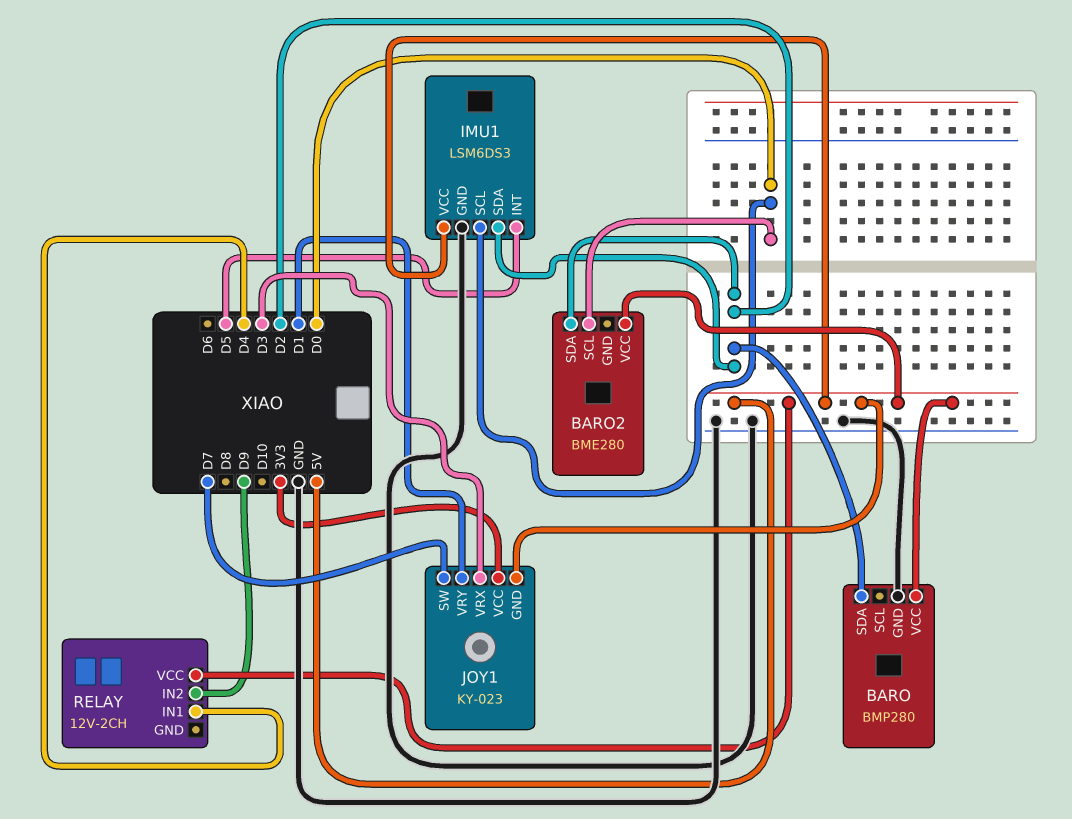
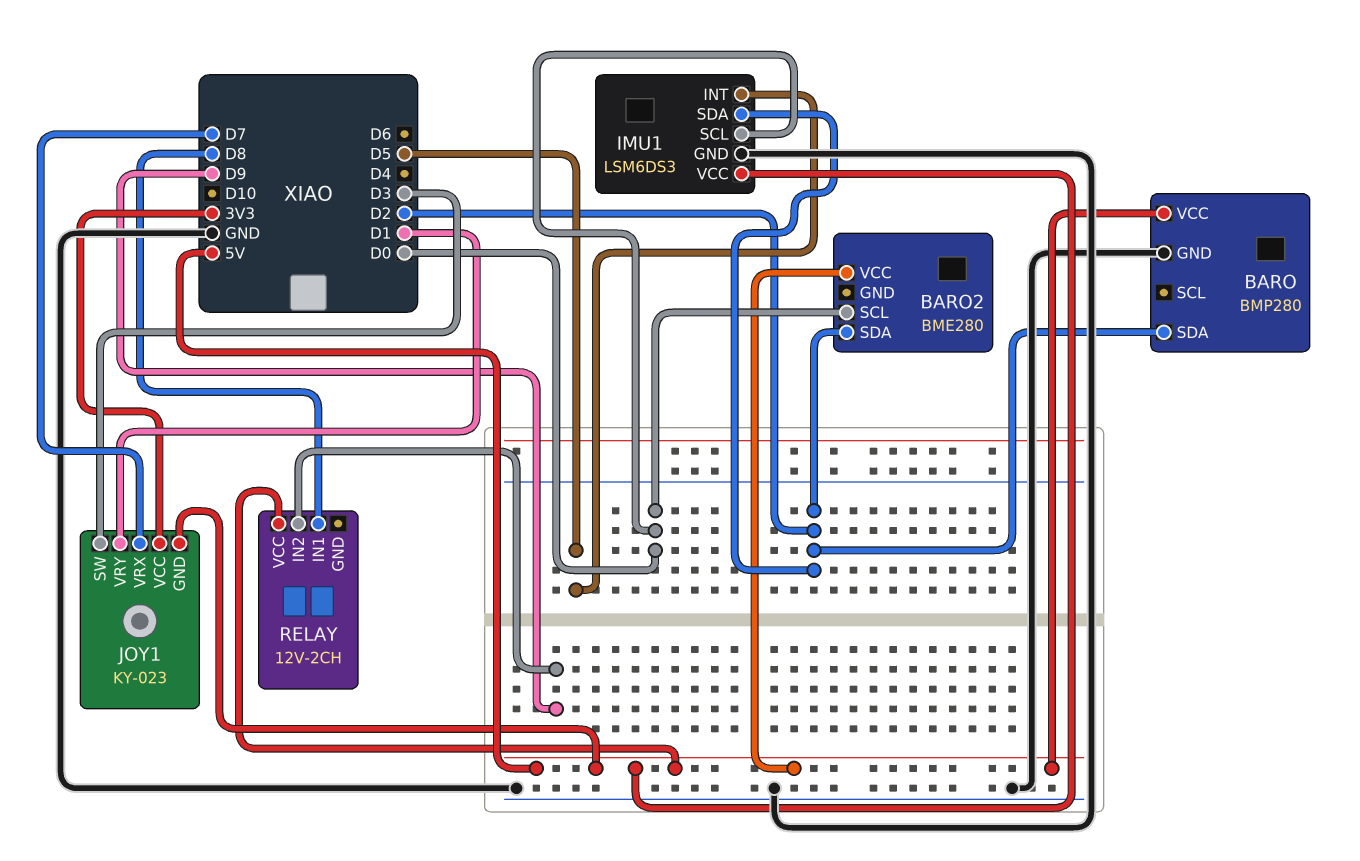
JOY1 pin SW: D7 -> D3
JOY1 pin VRX: D3 -> D7
RELAY pin IN1: D4 -> D8

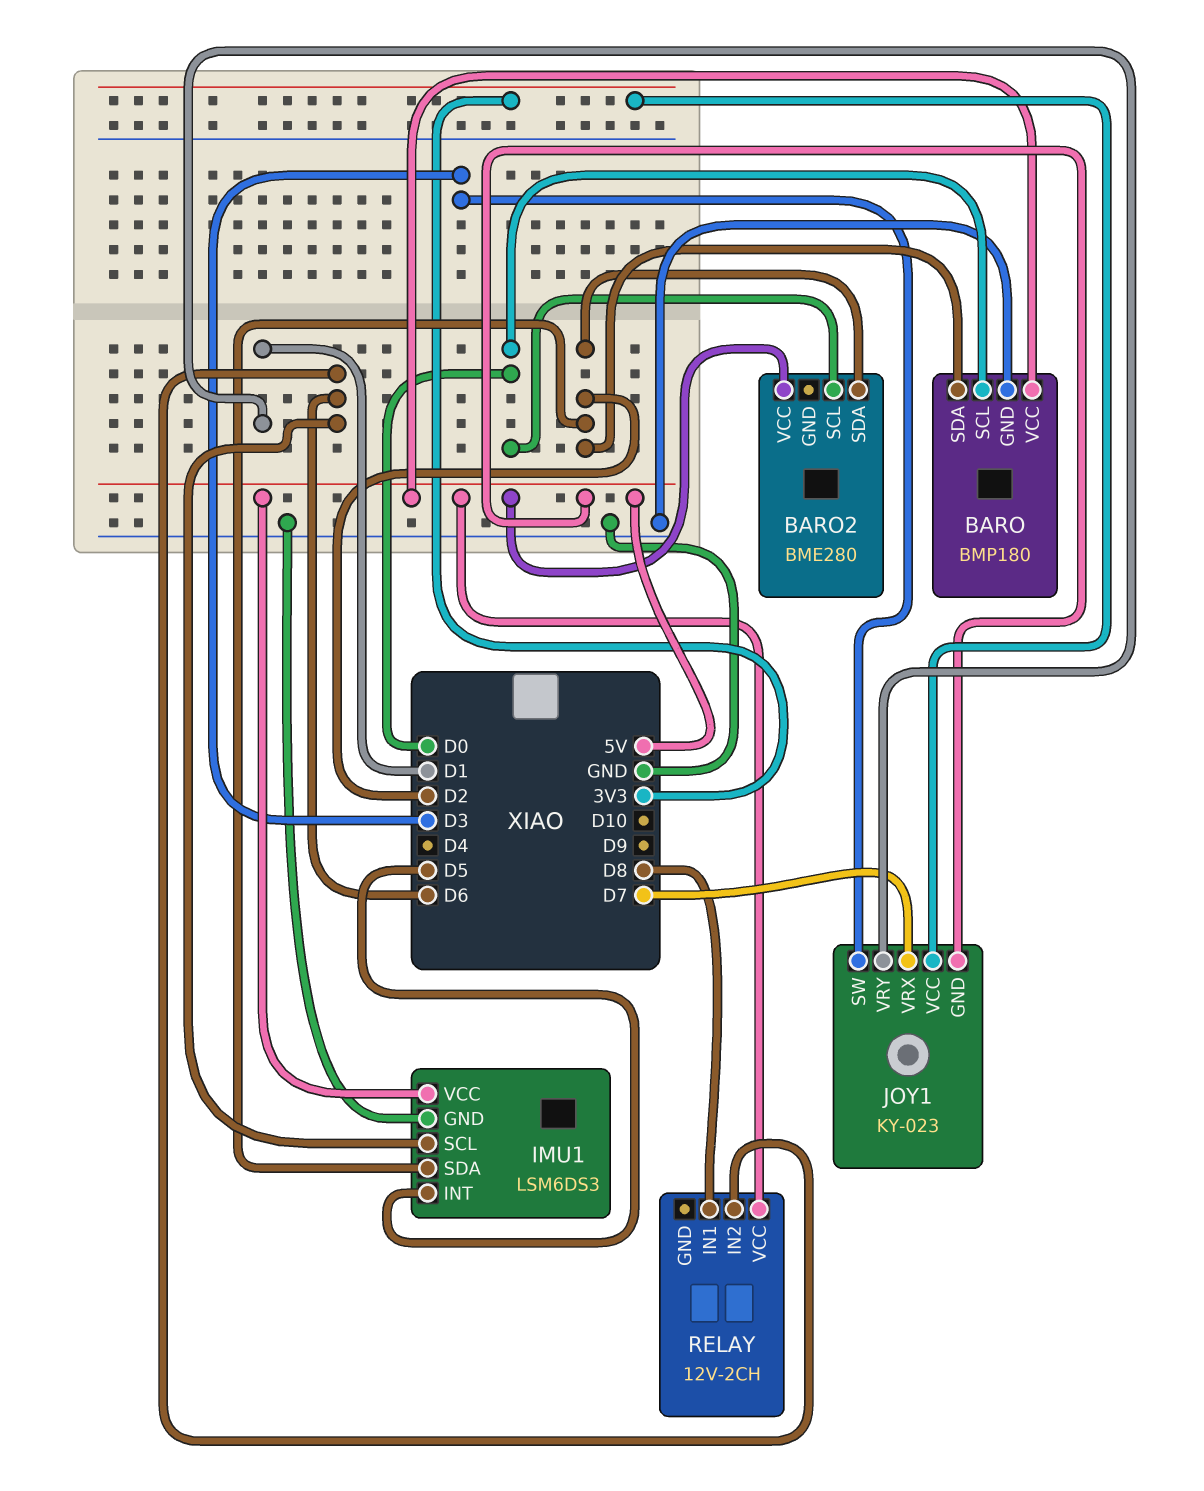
BARO: BMP280 -> BMP180
BARO pin SCL: none -> D0
IMU1 pin SCL: D0 -> D6
RELAY pin IN2: D9 -> D6

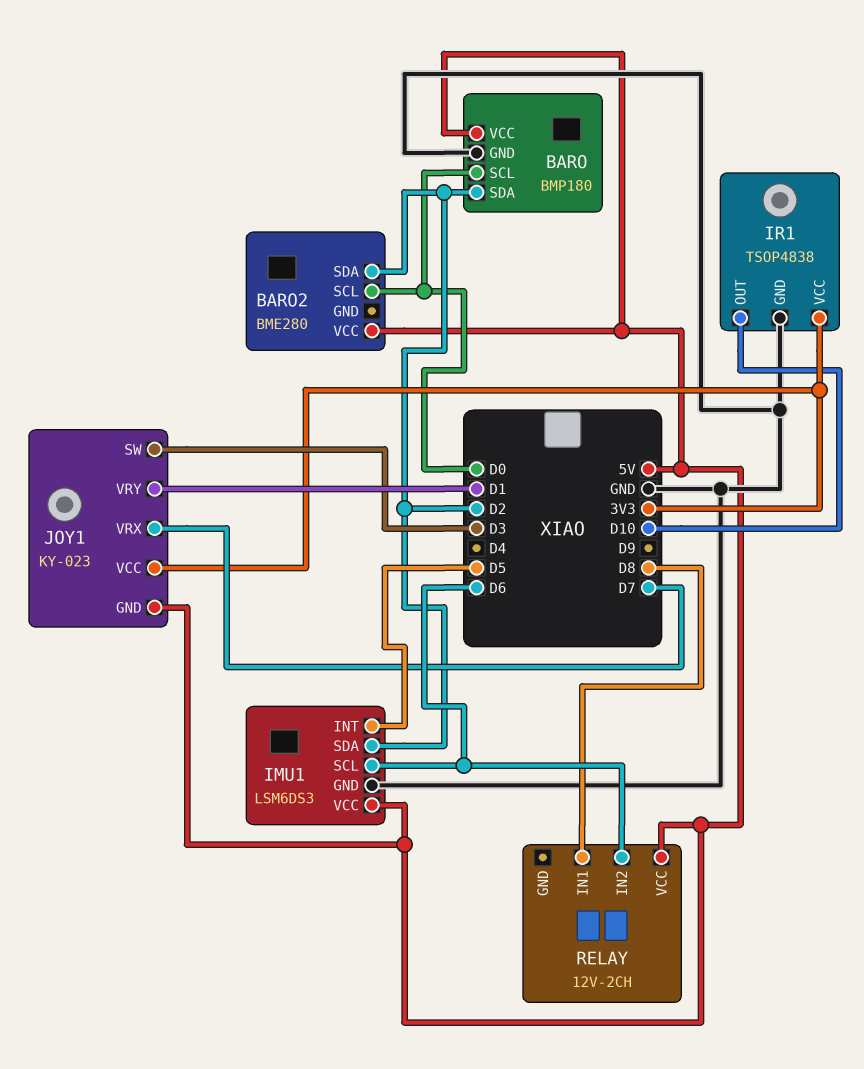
IR1: none -> TSOP4838
IR1 pin GND: none -> GND
IR1 pin OUT: none -> D10
IR1 pin VCC: none -> 3V3

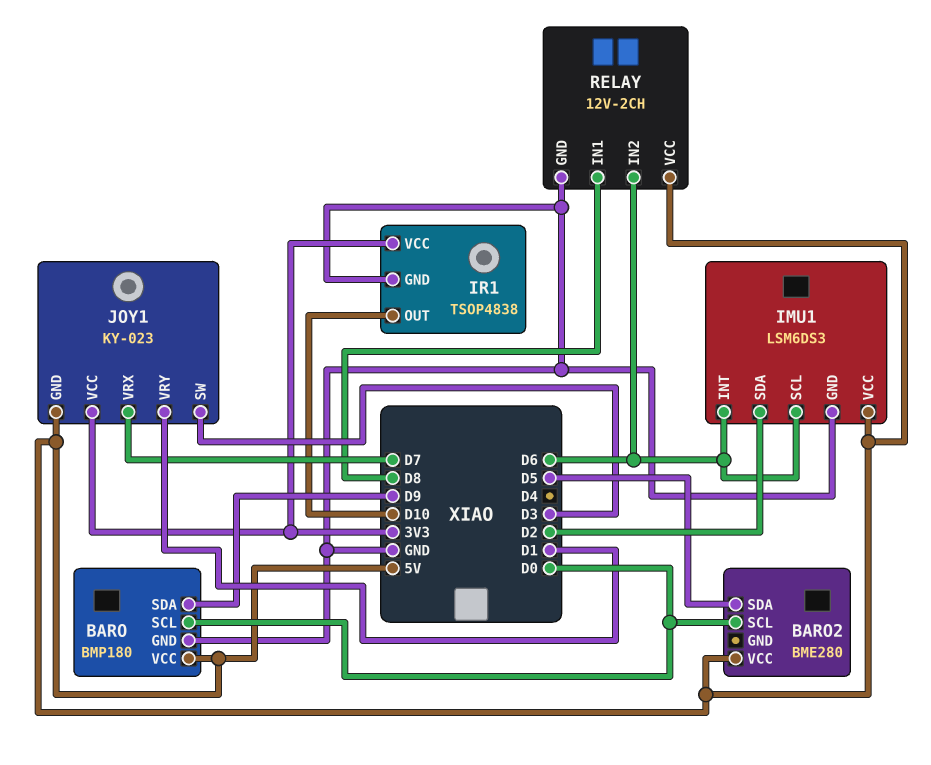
BARO pin SDA: D2 -> D9
BARO2 pin SDA: D2 -> D5
IMU1 pin INT: D5 -> D6
RELAY pin GND: none -> GND

